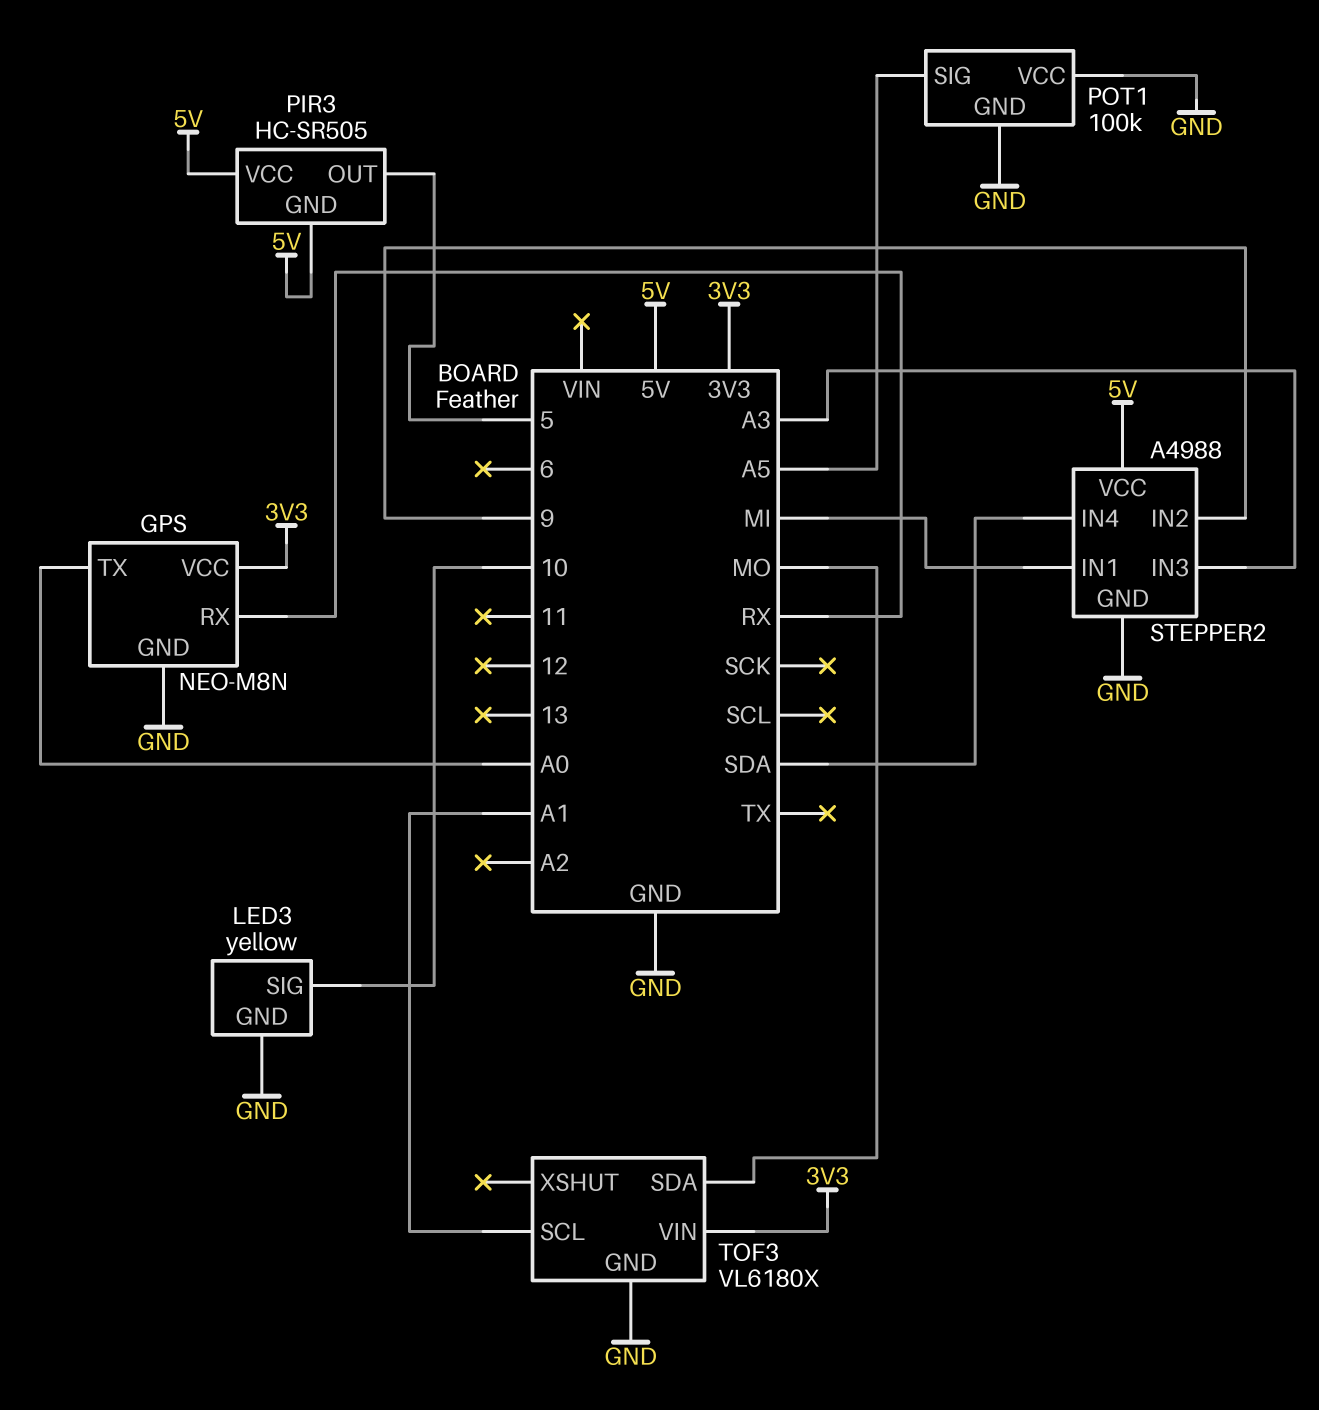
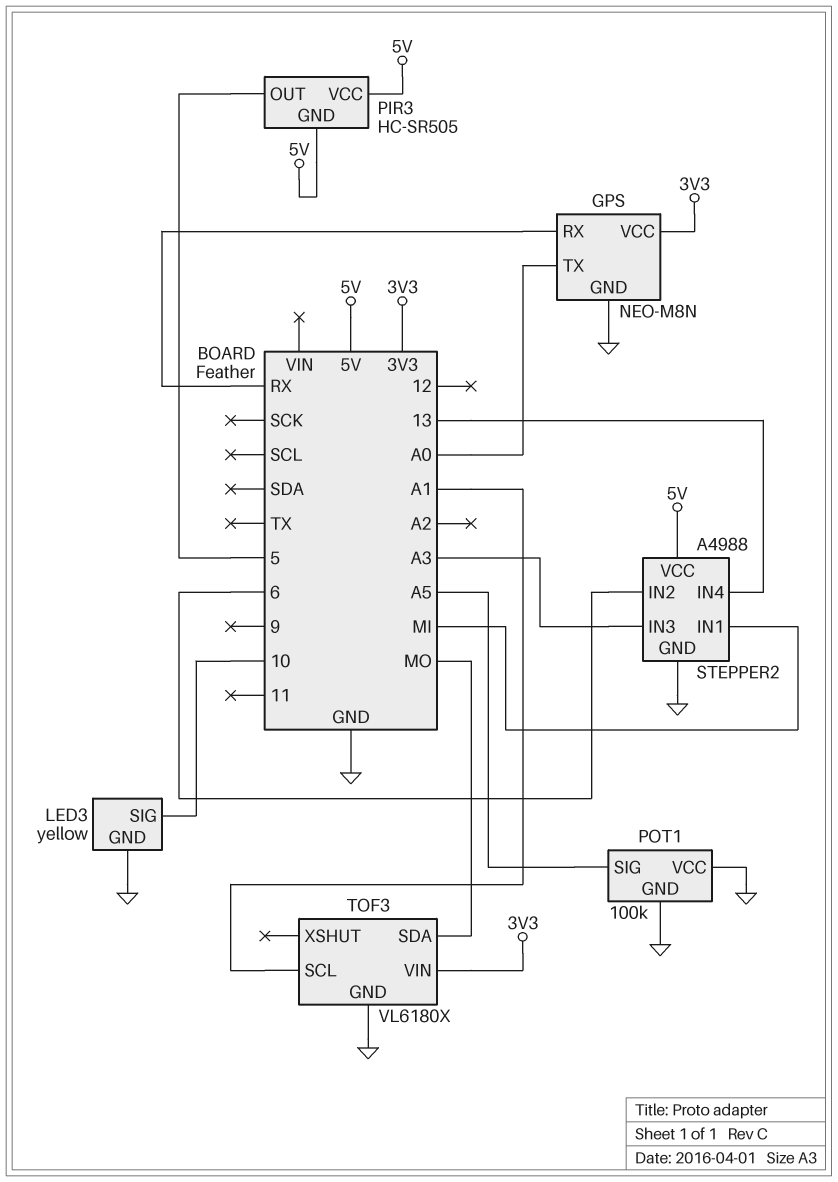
STEPPER2 pin IN2: 9 -> 6
STEPPER2 pin IN4: SDA -> 13

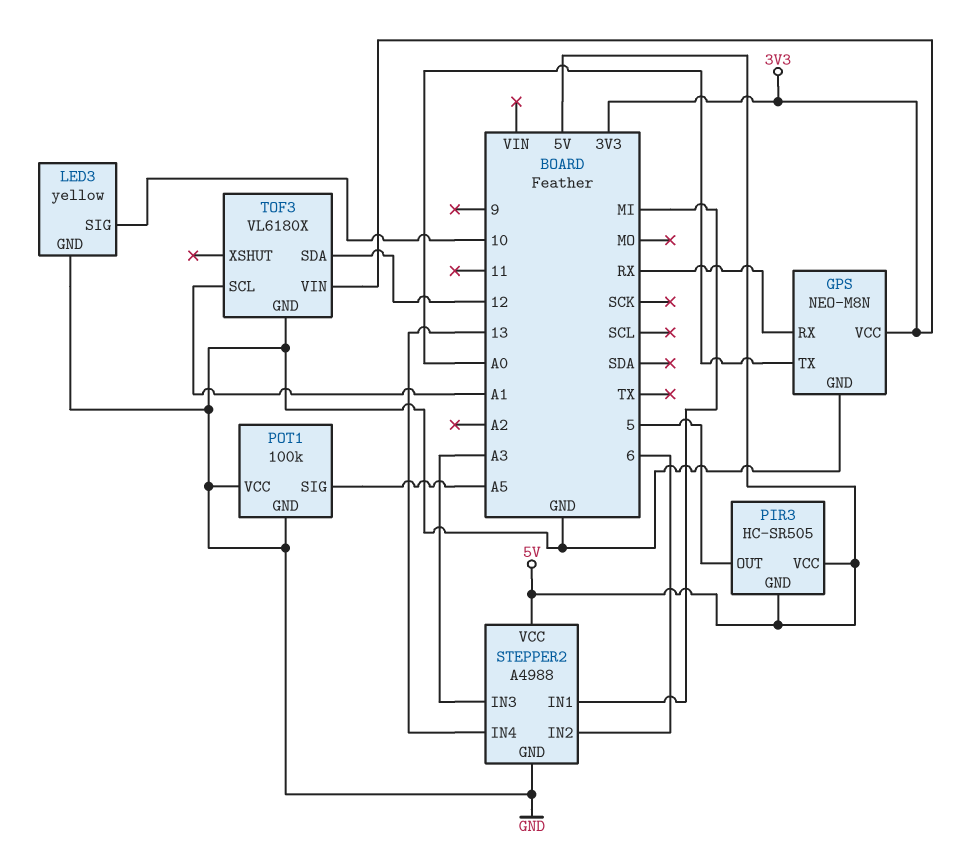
TOF3 pin SDA: MO -> 12

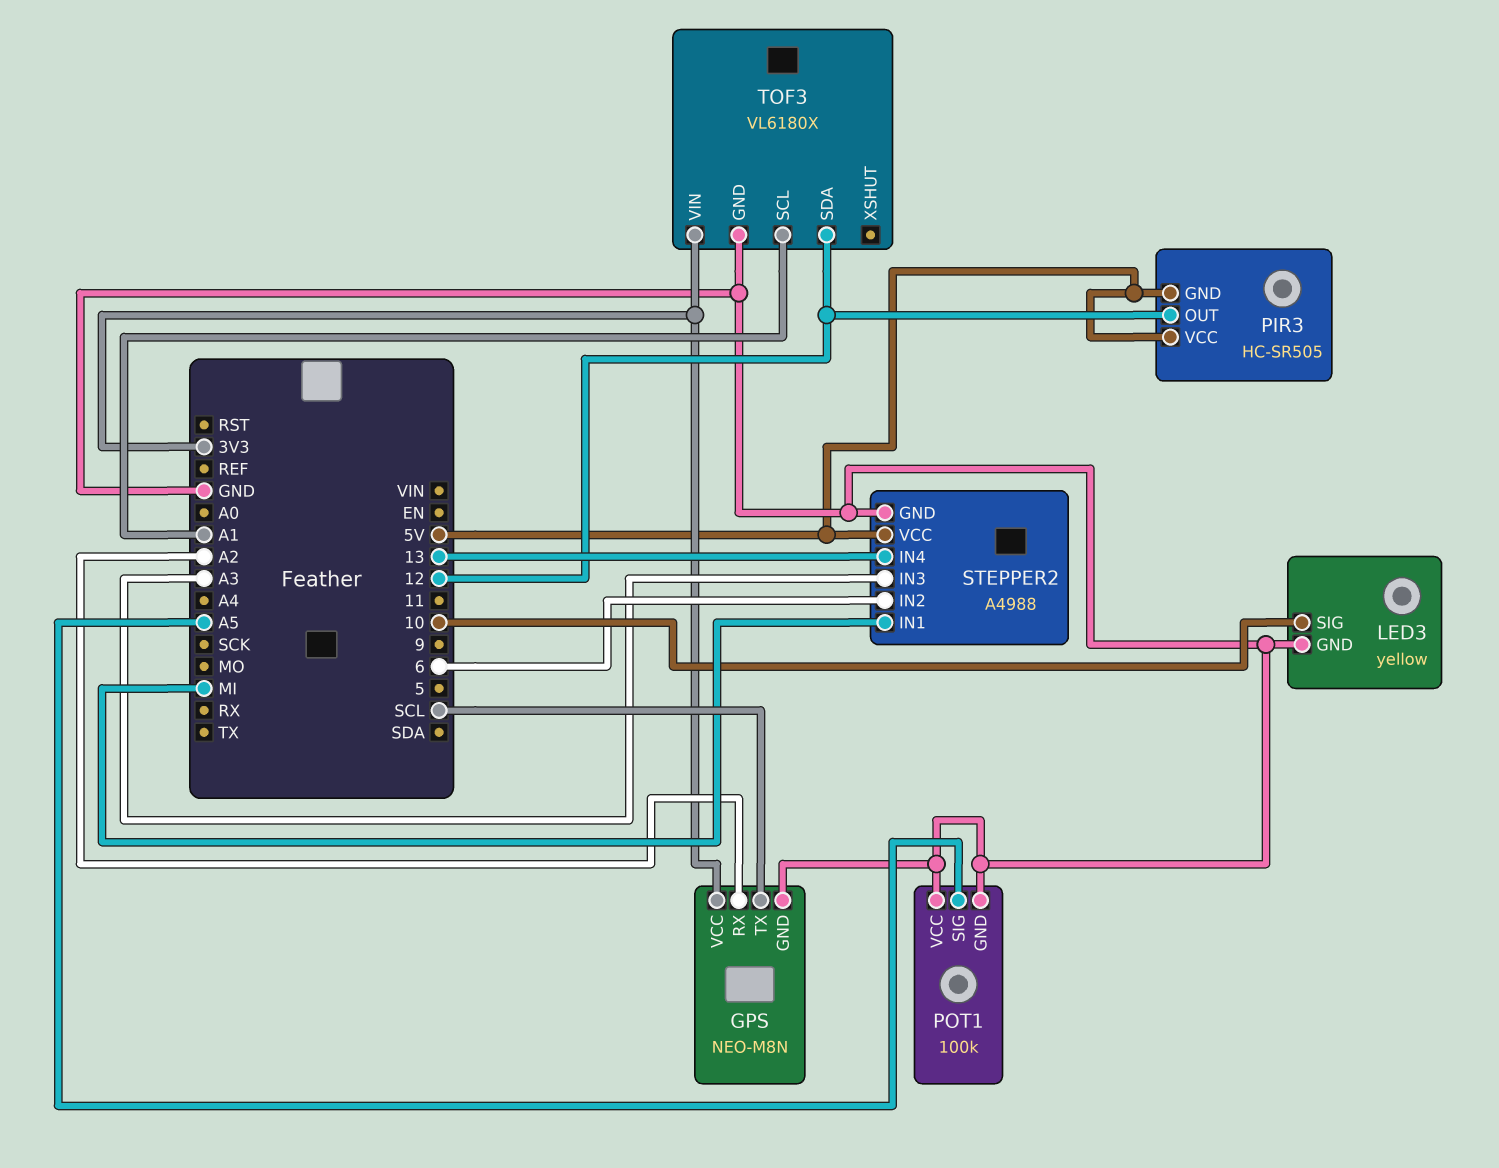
GPS pin RX: RX -> A2
GPS pin TX: A0 -> SCL
PIR3 pin OUT: 5 -> 12

